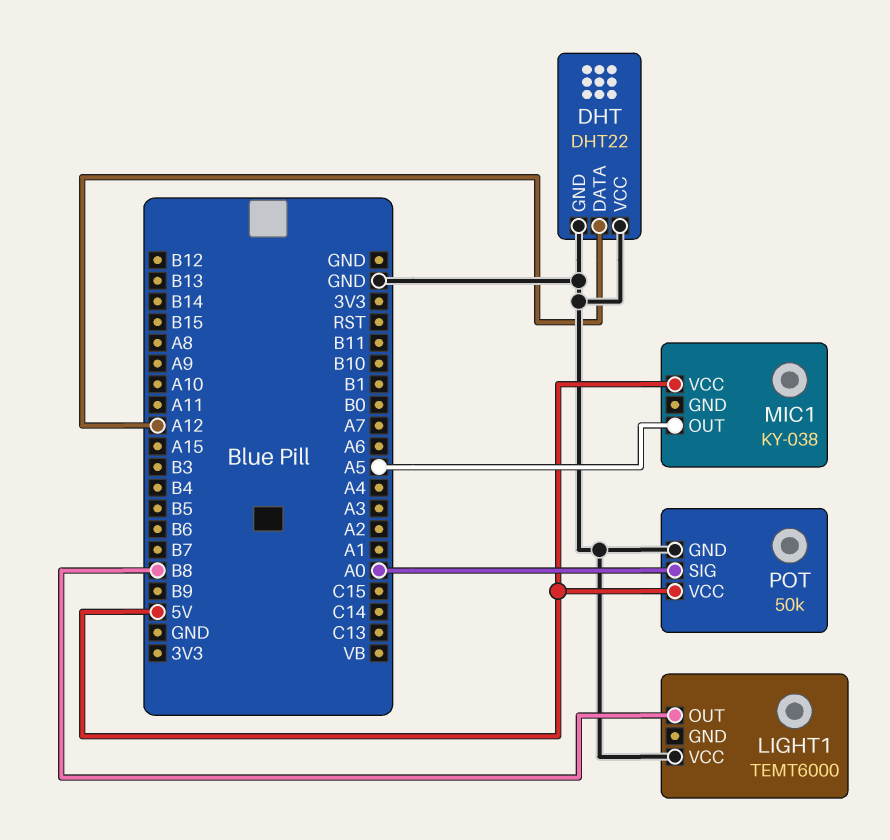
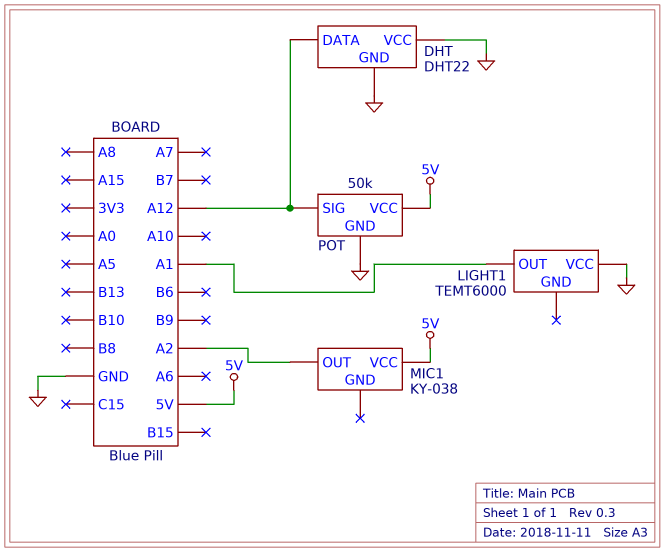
LIGHT1 pin OUT: B8 -> A1
MIC1 pin OUT: A5 -> A2
POT pin SIG: A0 -> A12

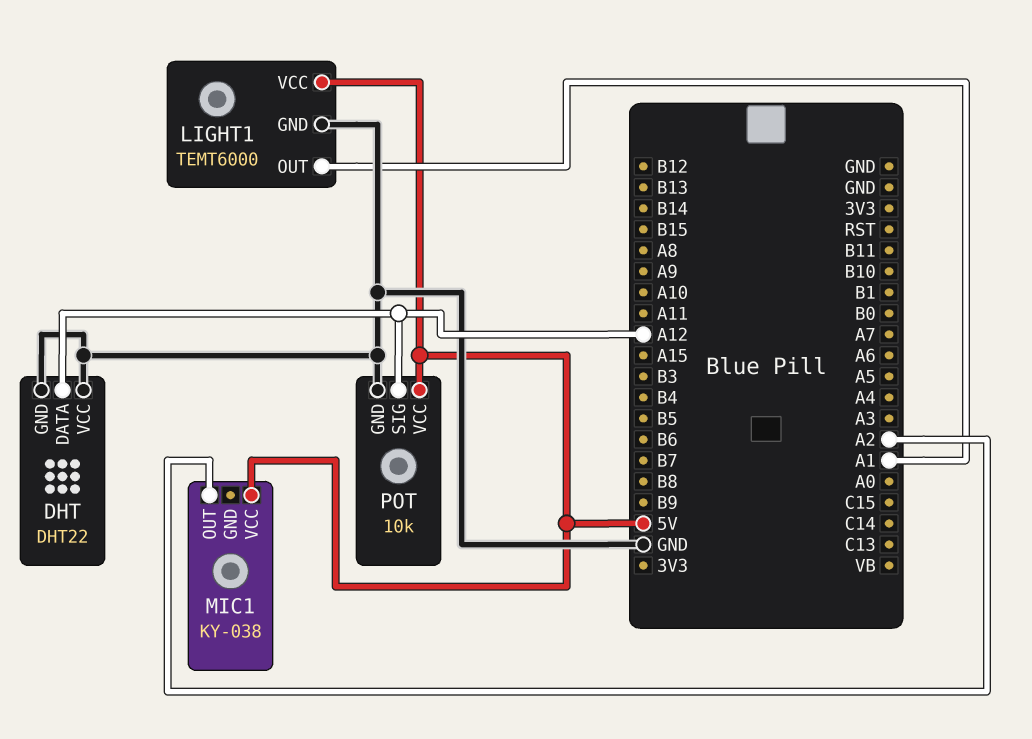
LIGHT1 pin GND: none -> GND
LIGHT1 pin VCC: GND -> 5V
POT: 50k -> 10k

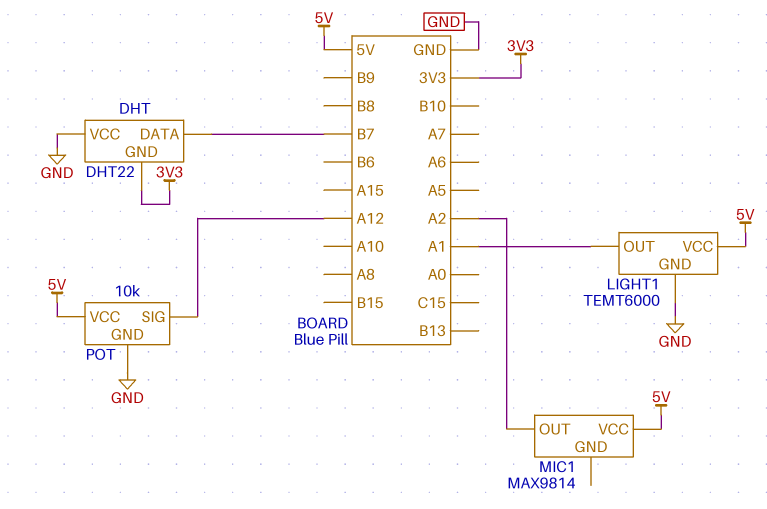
DHT pin DATA: A12 -> B7
DHT pin GND: GND -> 3V3
MIC1: KY-038 -> MAX9814

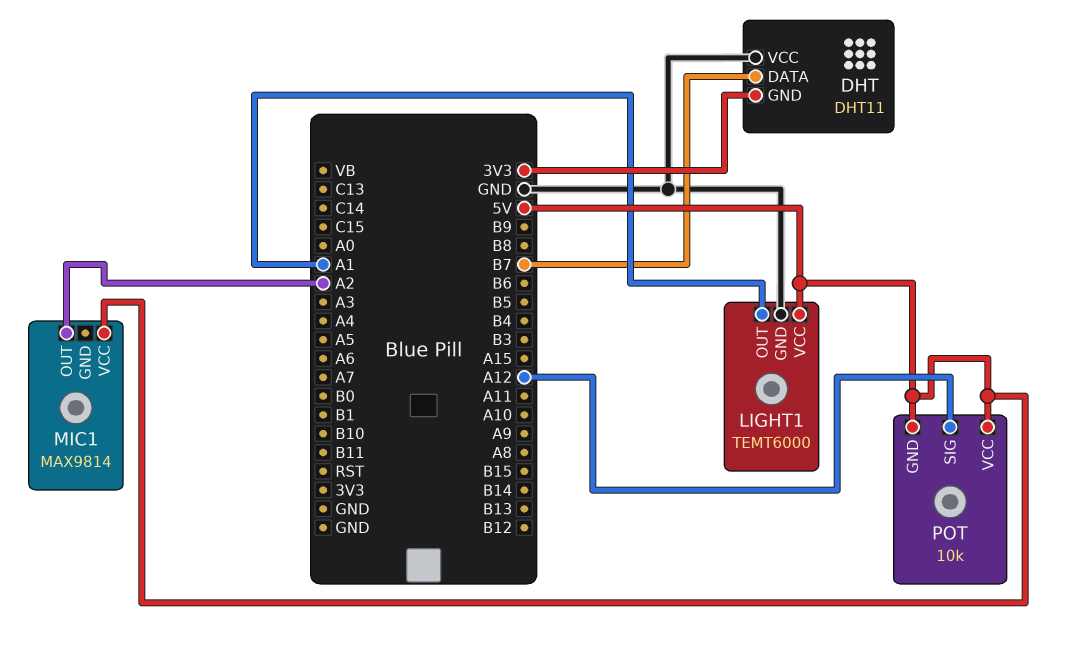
DHT: DHT22 -> DHT11
POT pin GND: GND -> 5V

